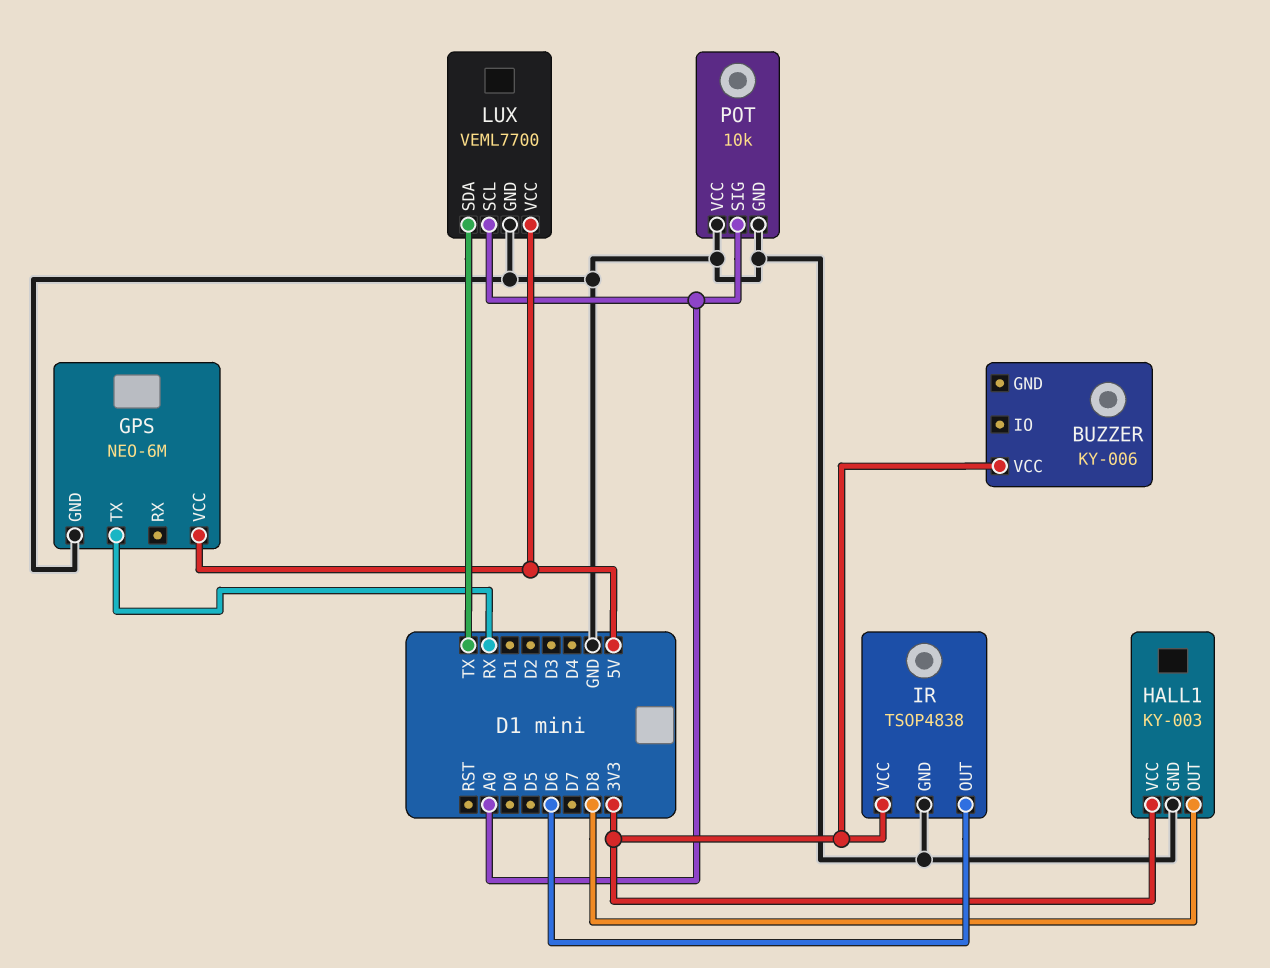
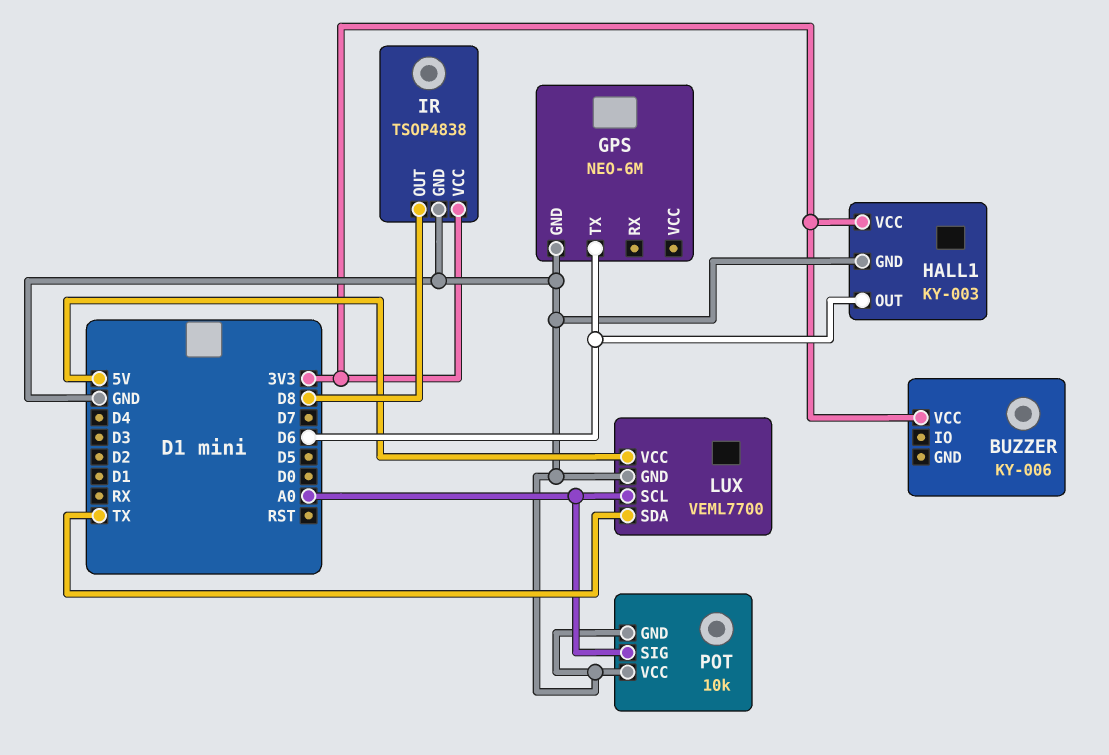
GPS pin TX: RX -> D6
GPS pin VCC: 5V -> none
HALL1 pin OUT: D8 -> D6
IR pin OUT: D6 -> D8

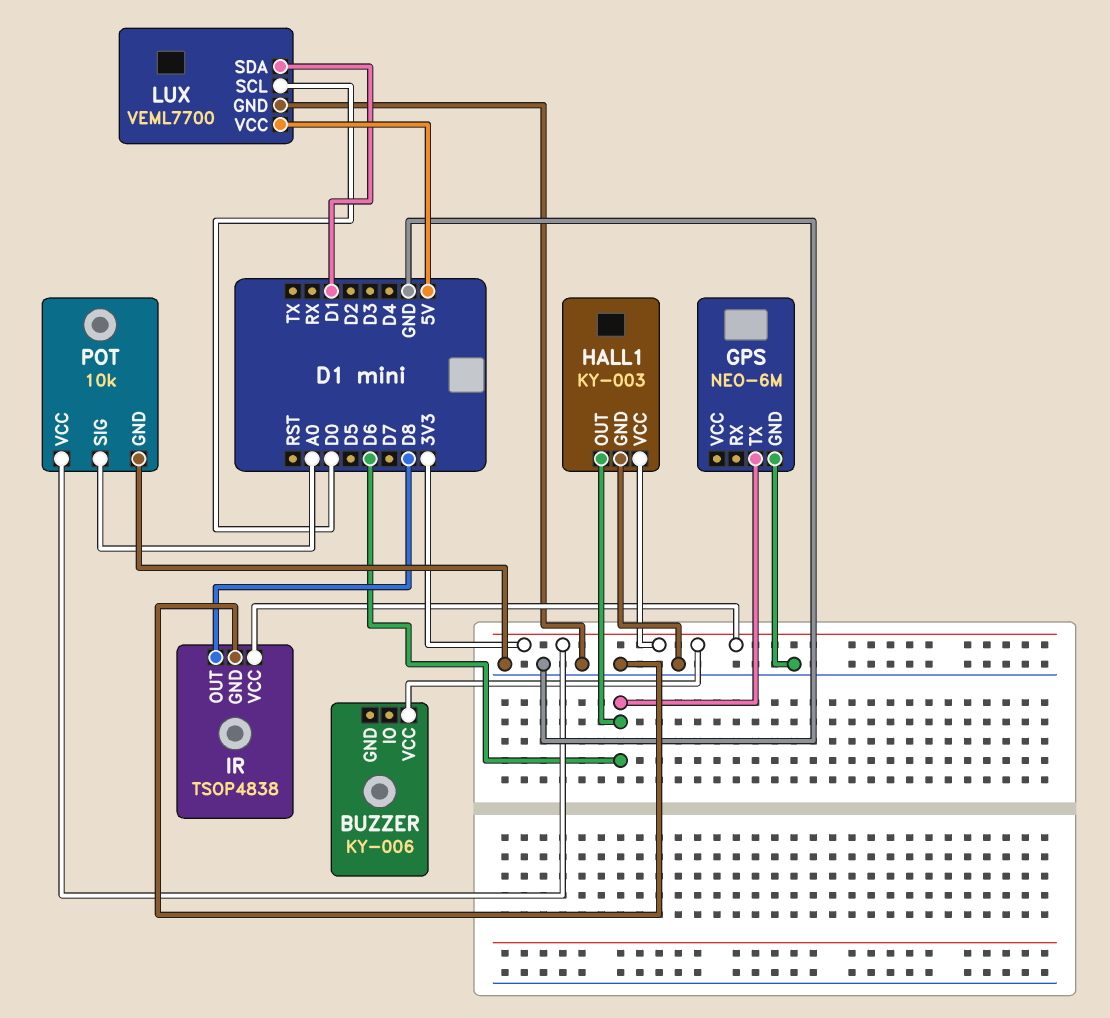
LUX pin SCL: A0 -> D0
LUX pin SDA: TX -> D1
POT pin VCC: GND -> 3V3

